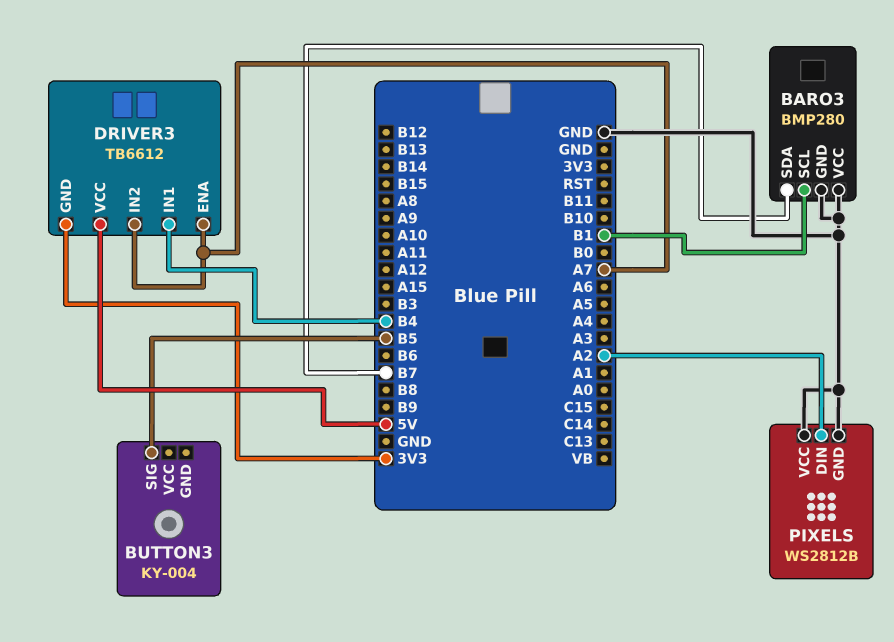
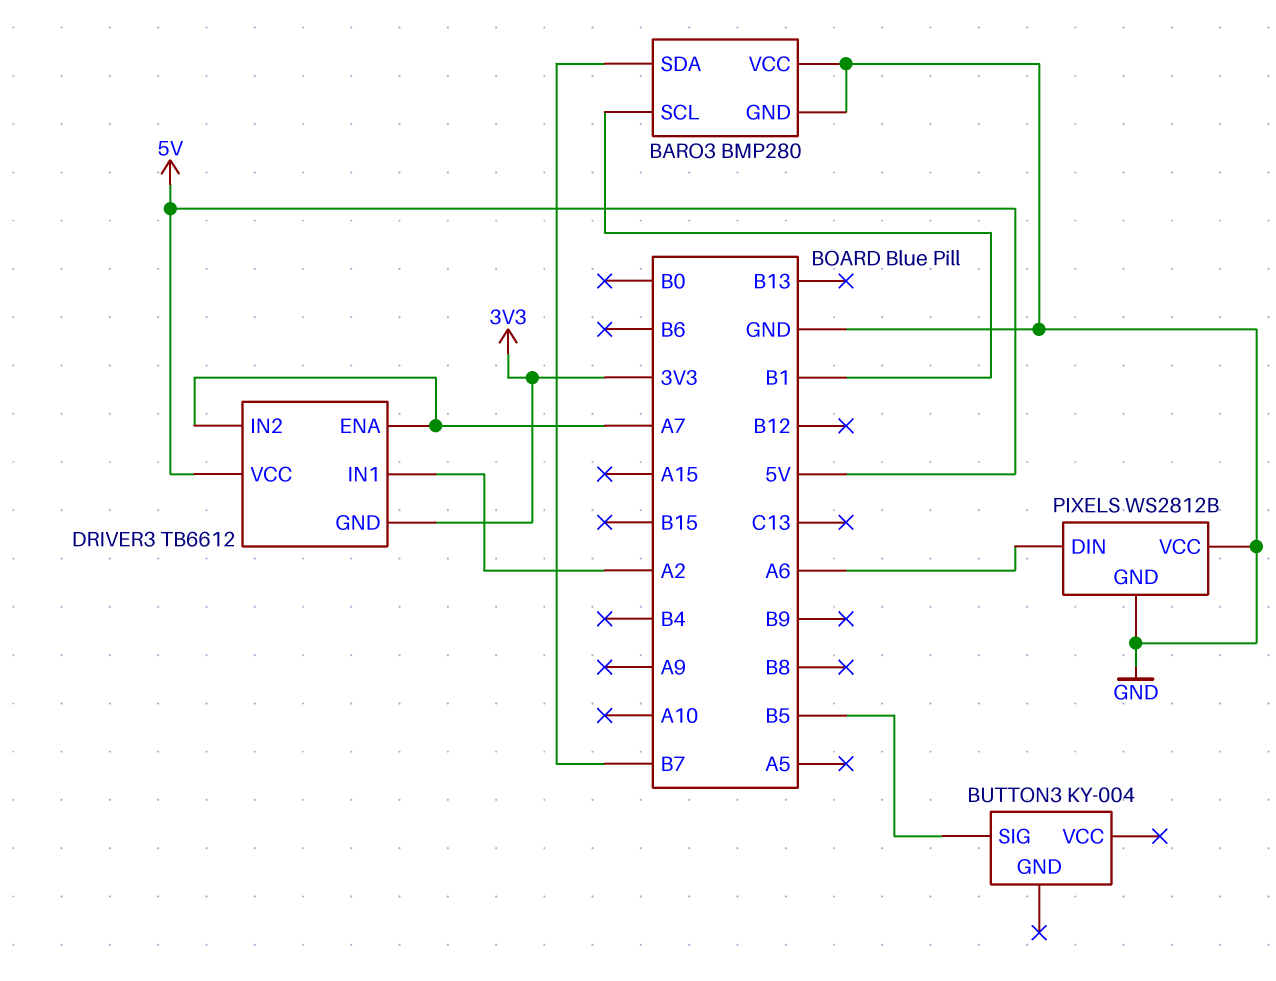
DRIVER3 pin IN1: B4 -> A2
PIXELS pin DIN: A2 -> A6

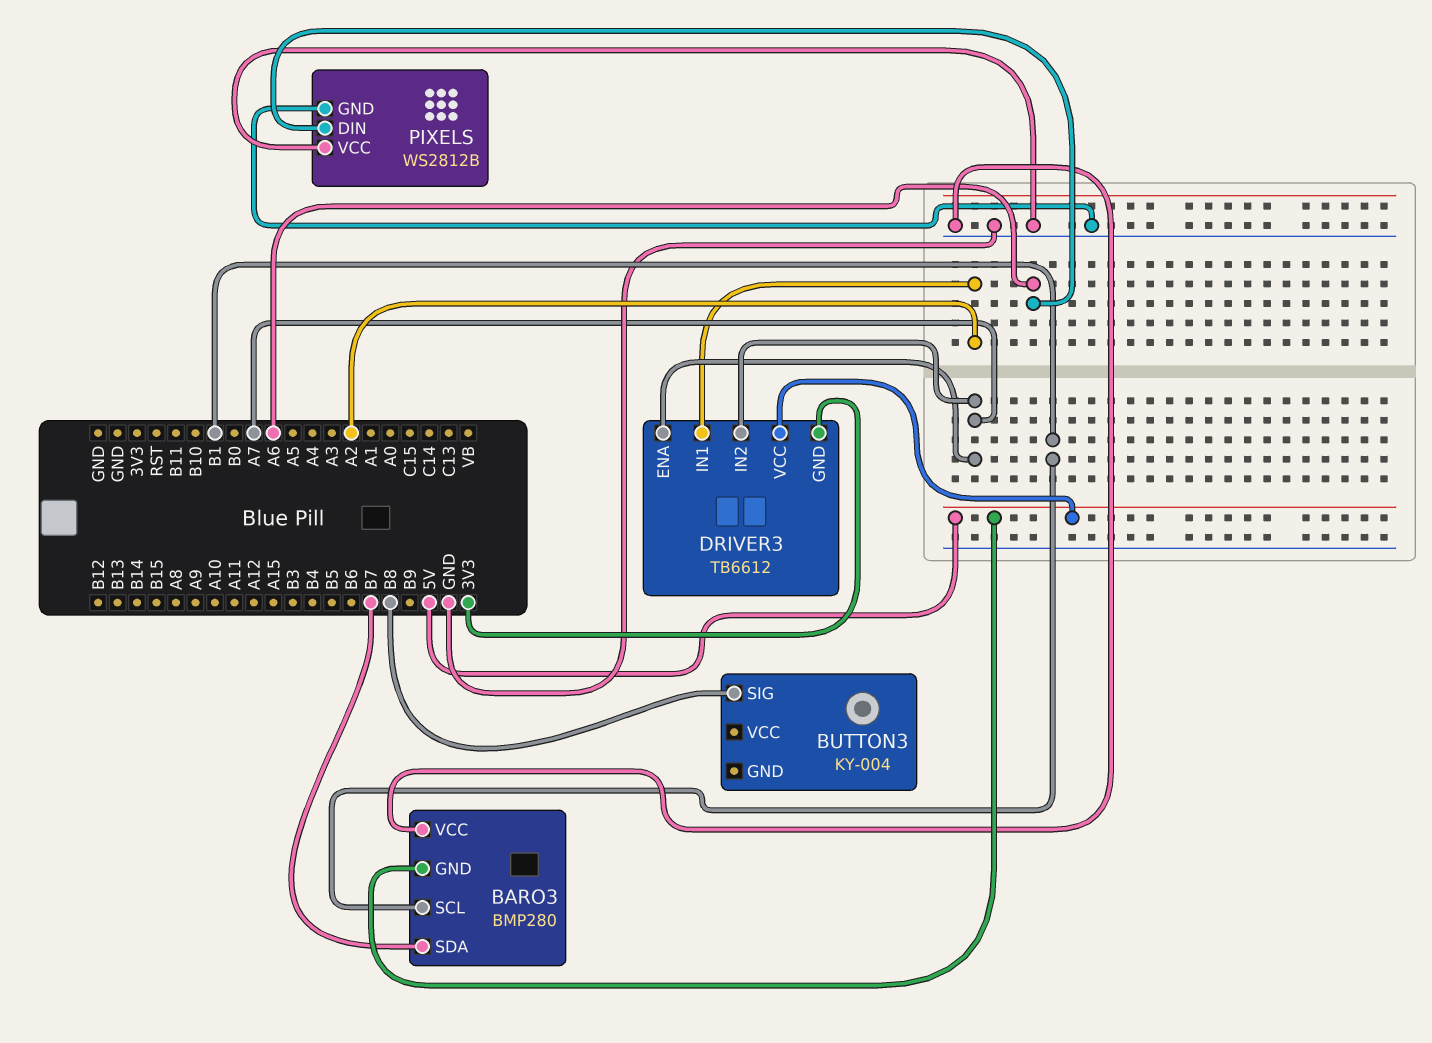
BARO3 pin GND: GND -> 5V
BUTTON3 pin SIG: B5 -> B8

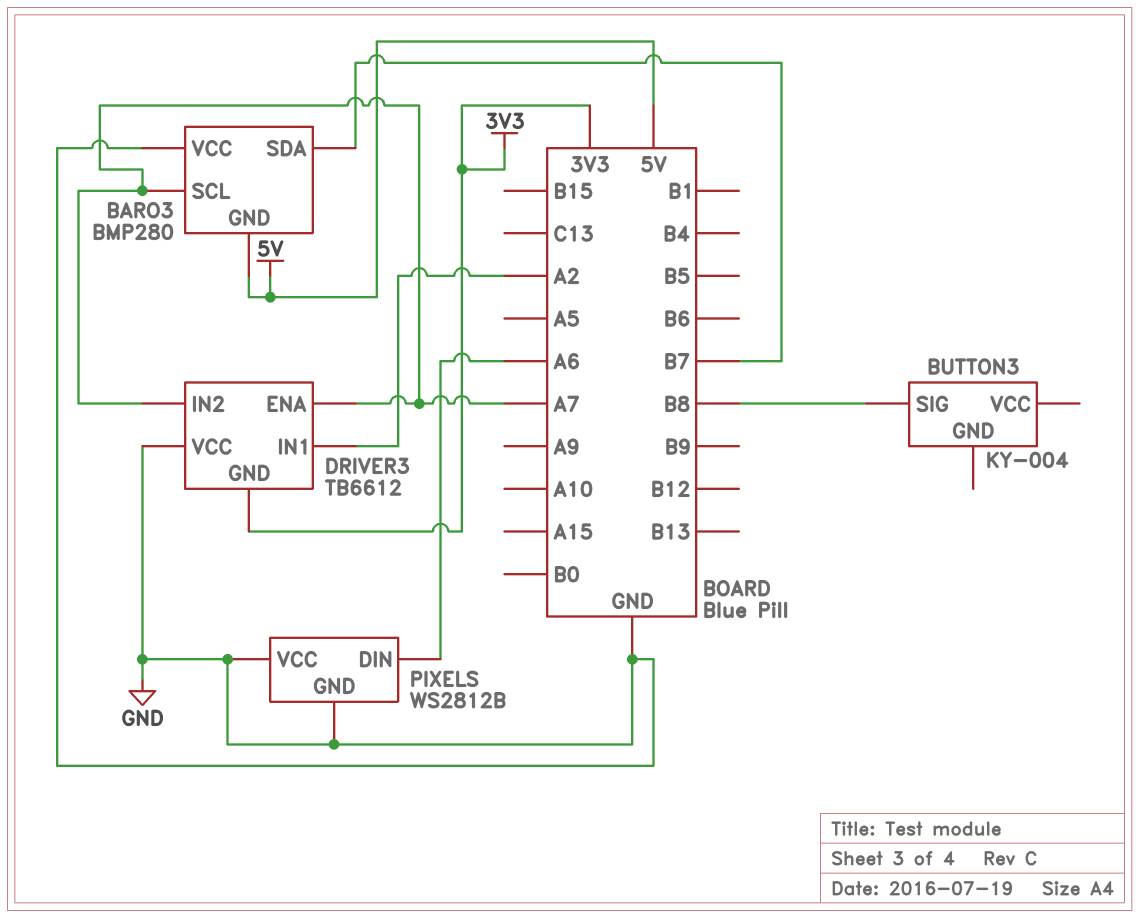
BARO3 pin SCL: B1 -> A7
DRIVER3 pin VCC: 5V -> GND

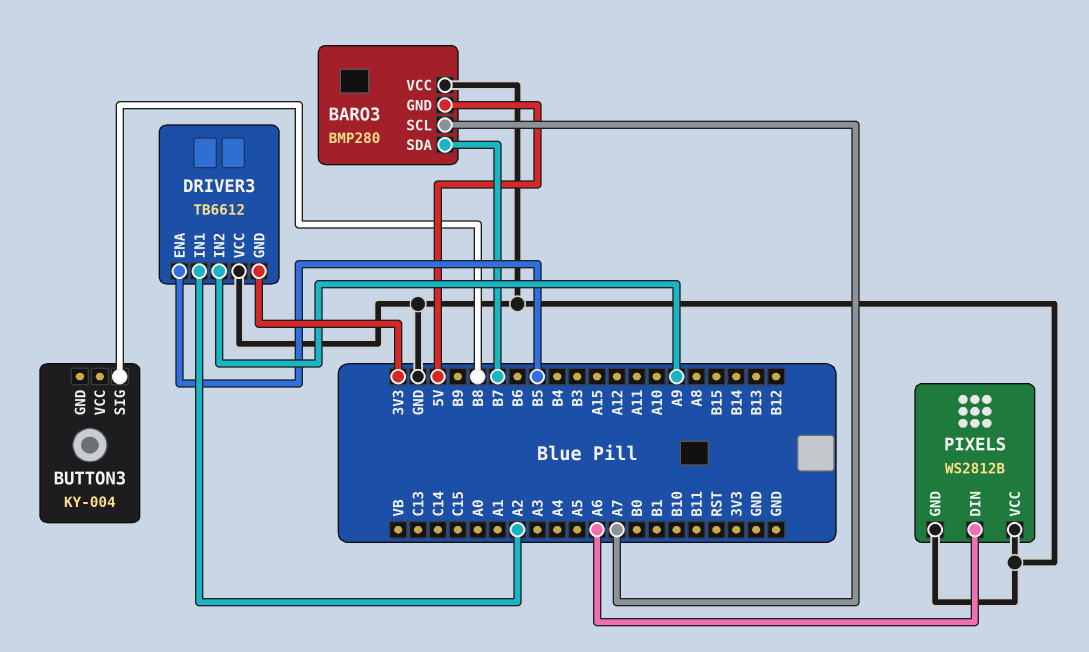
DRIVER3 pin ENA: A7 -> B5
DRIVER3 pin IN2: A7 -> A9

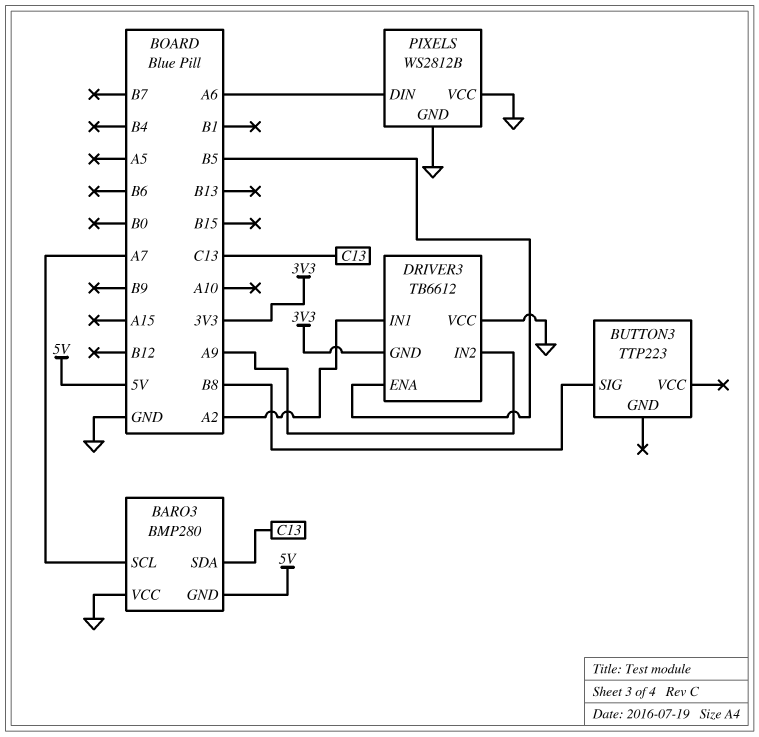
BARO3 pin SDA: B7 -> C13
BUTTON3: KY-004 -> TTP223

